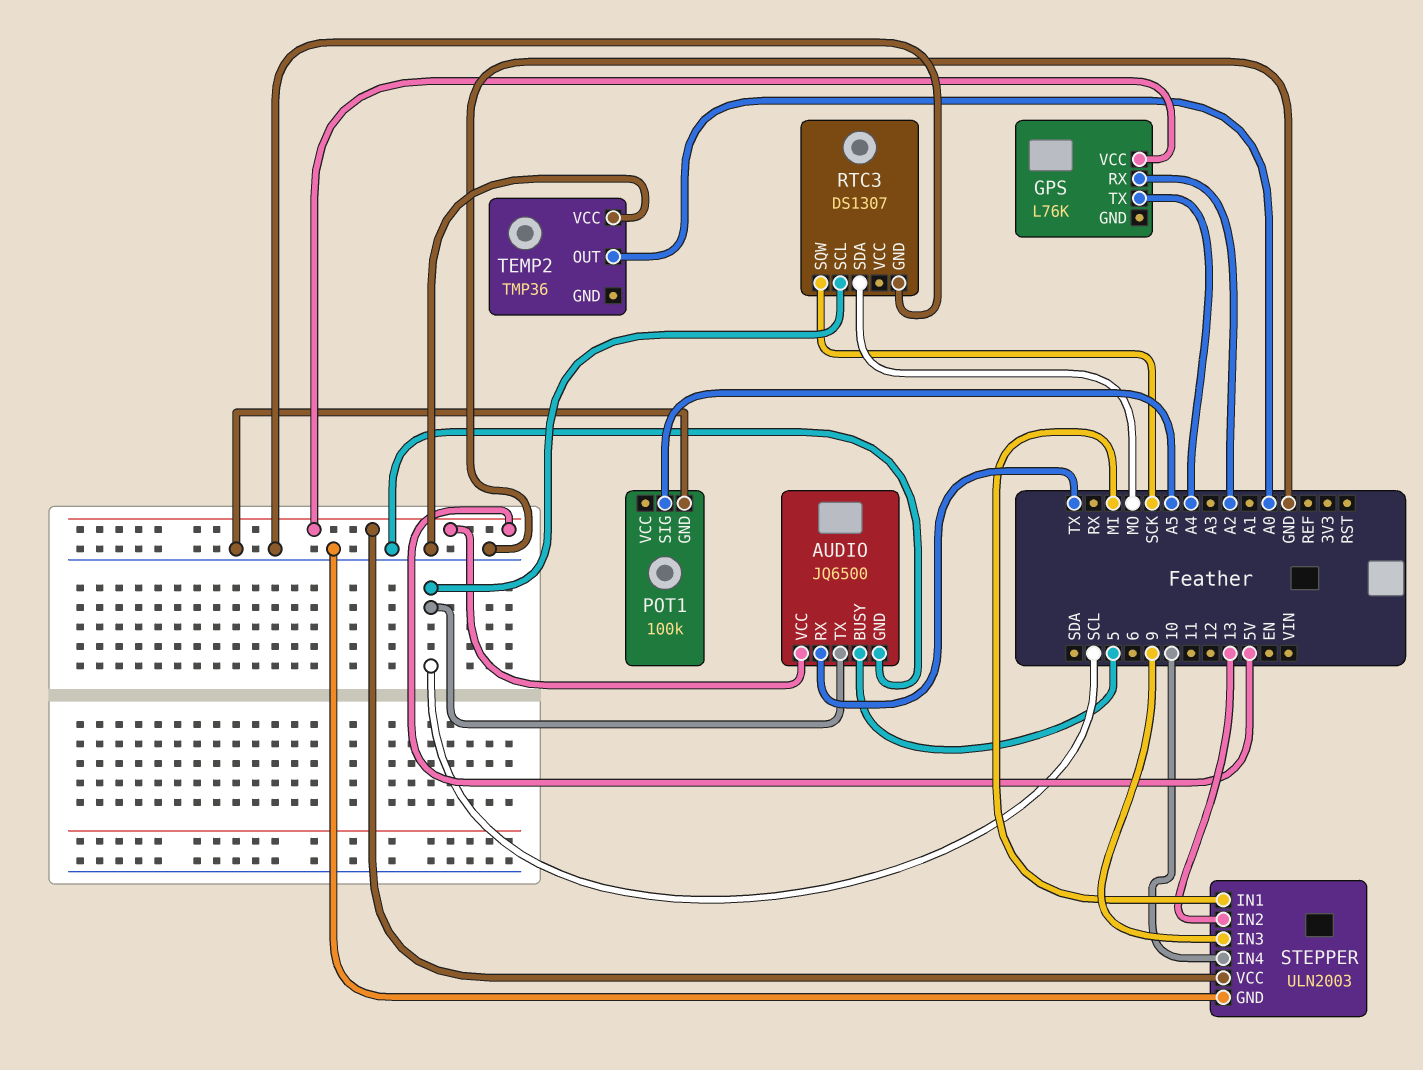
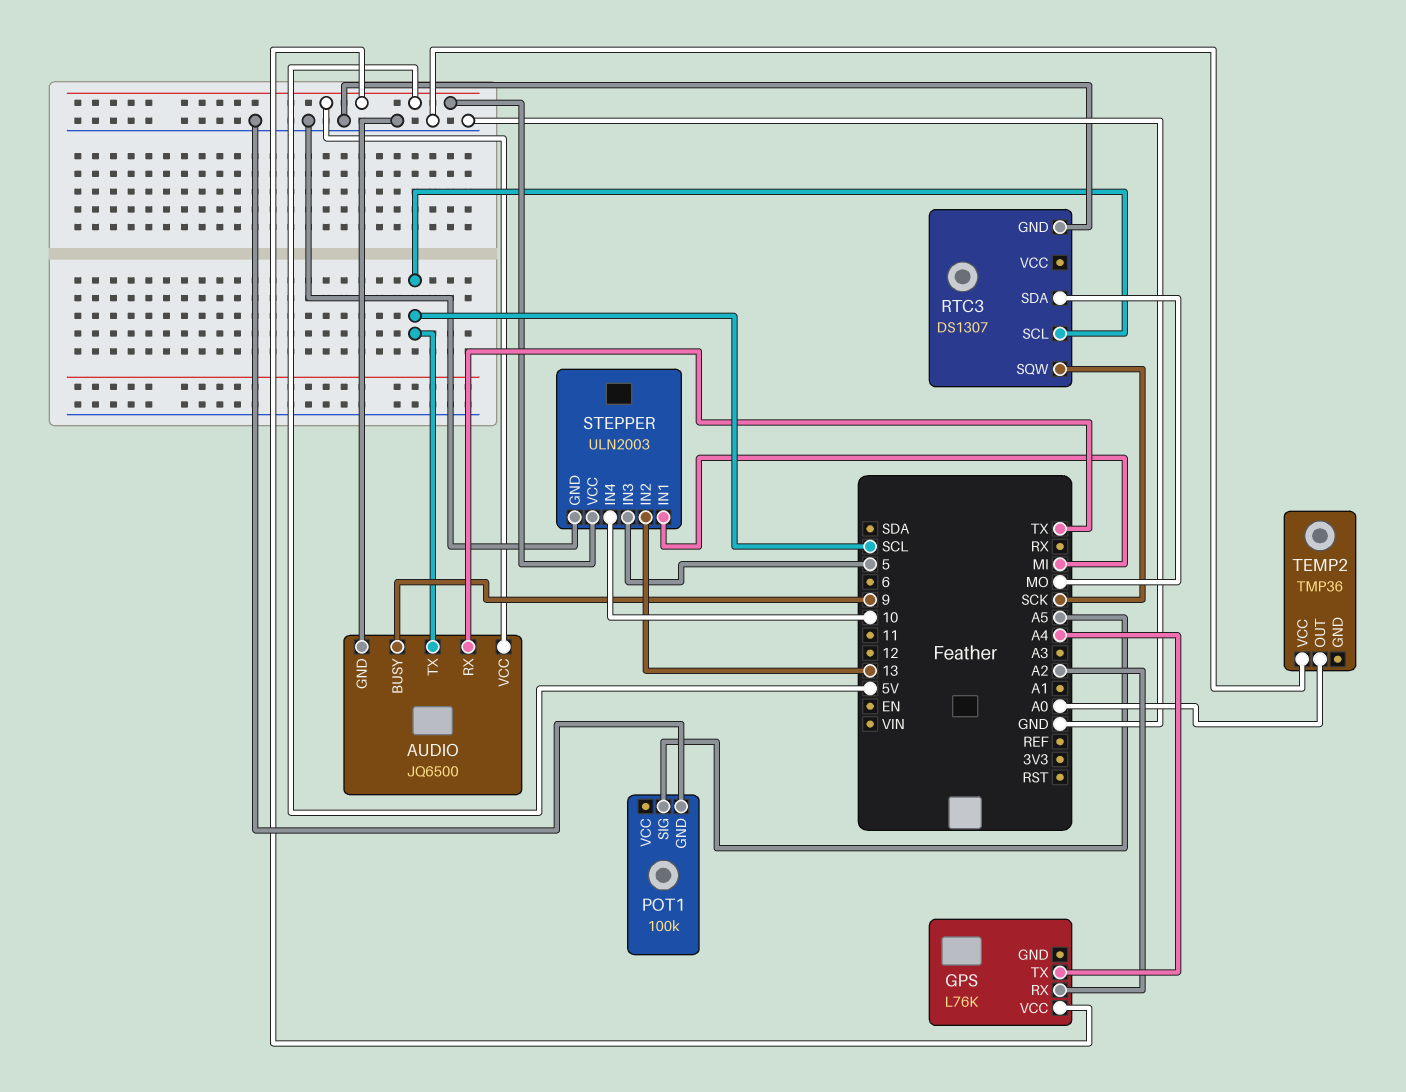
AUDIO pin BUSY: 5 -> 9
STEPPER pin IN3: 9 -> 5

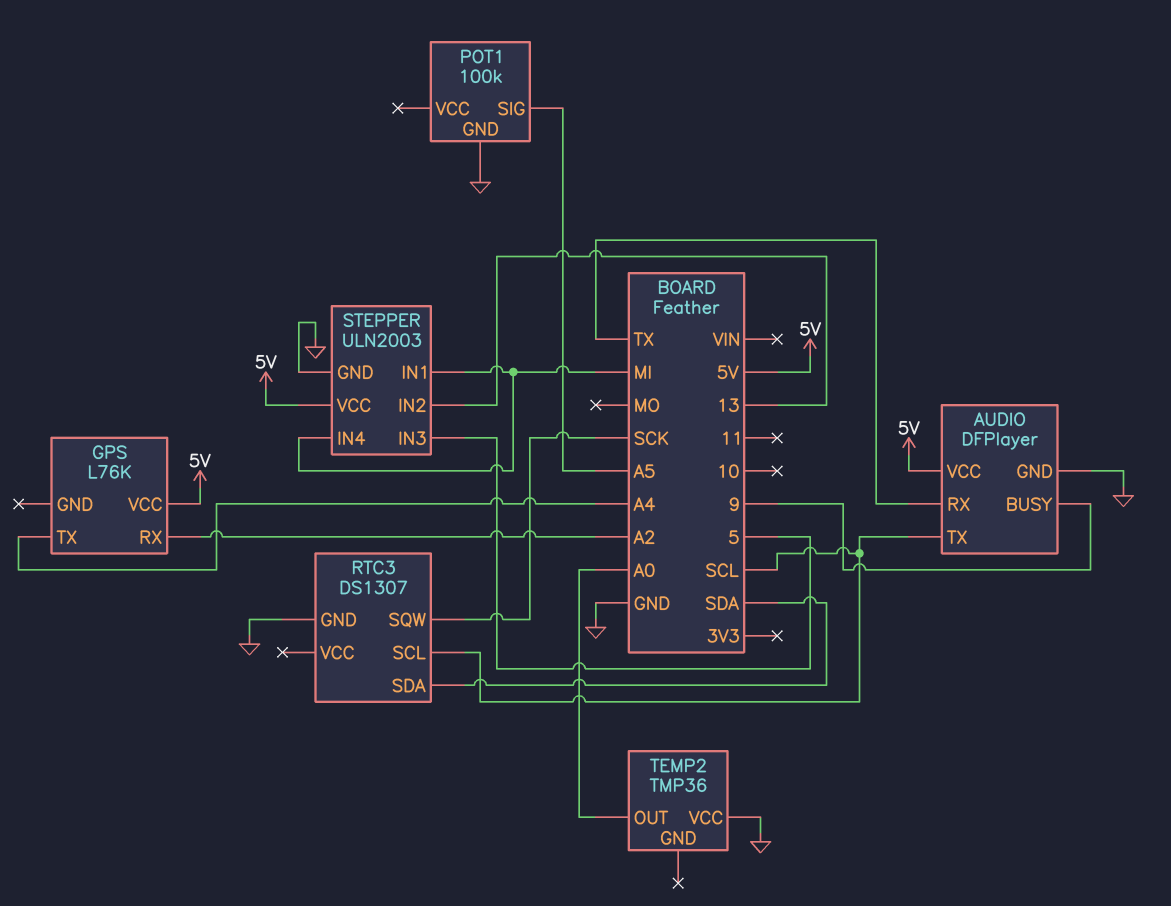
AUDIO: JQ6500 -> DFPlayer
RTC3 pin SDA: MO -> SDA
STEPPER pin IN4: 10 -> MI

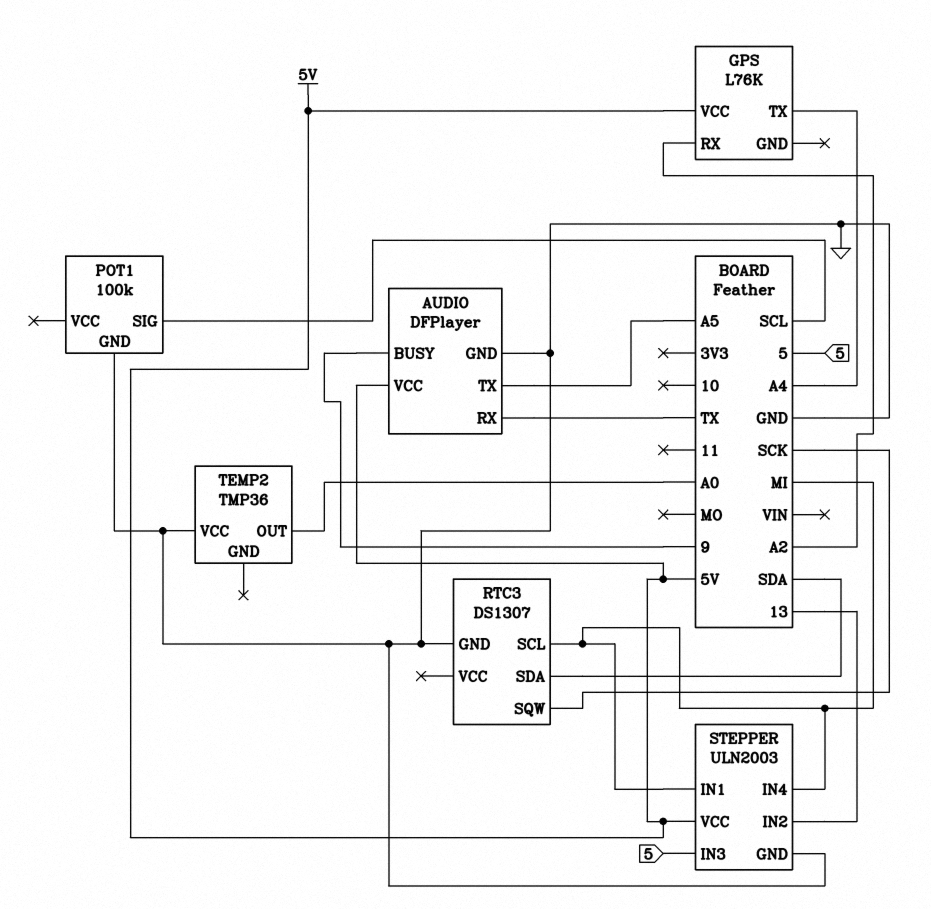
AUDIO pin TX: SCL -> A5
POT1 pin SIG: A5 -> SCL
RTC3 pin SCL: SCL -> MI

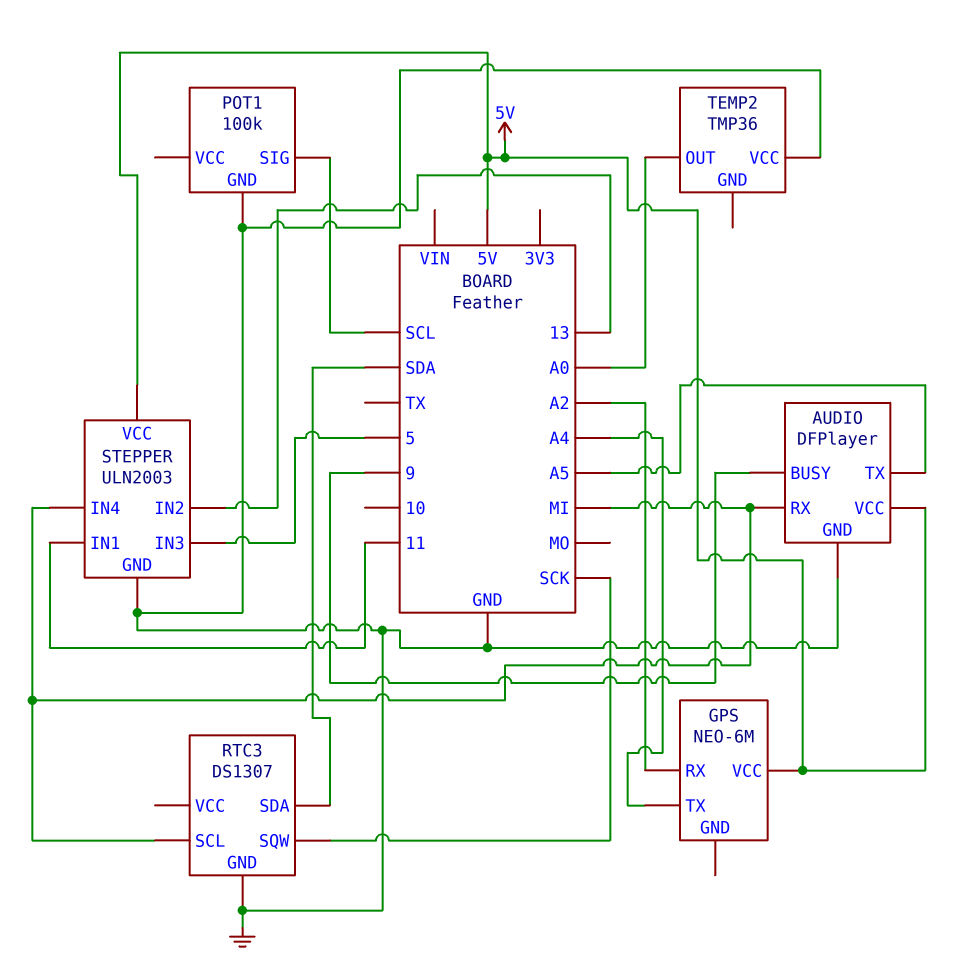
AUDIO pin RX: TX -> MI
GPS: L76K -> NEO-6M
STEPPER pin IN1: MI -> 11

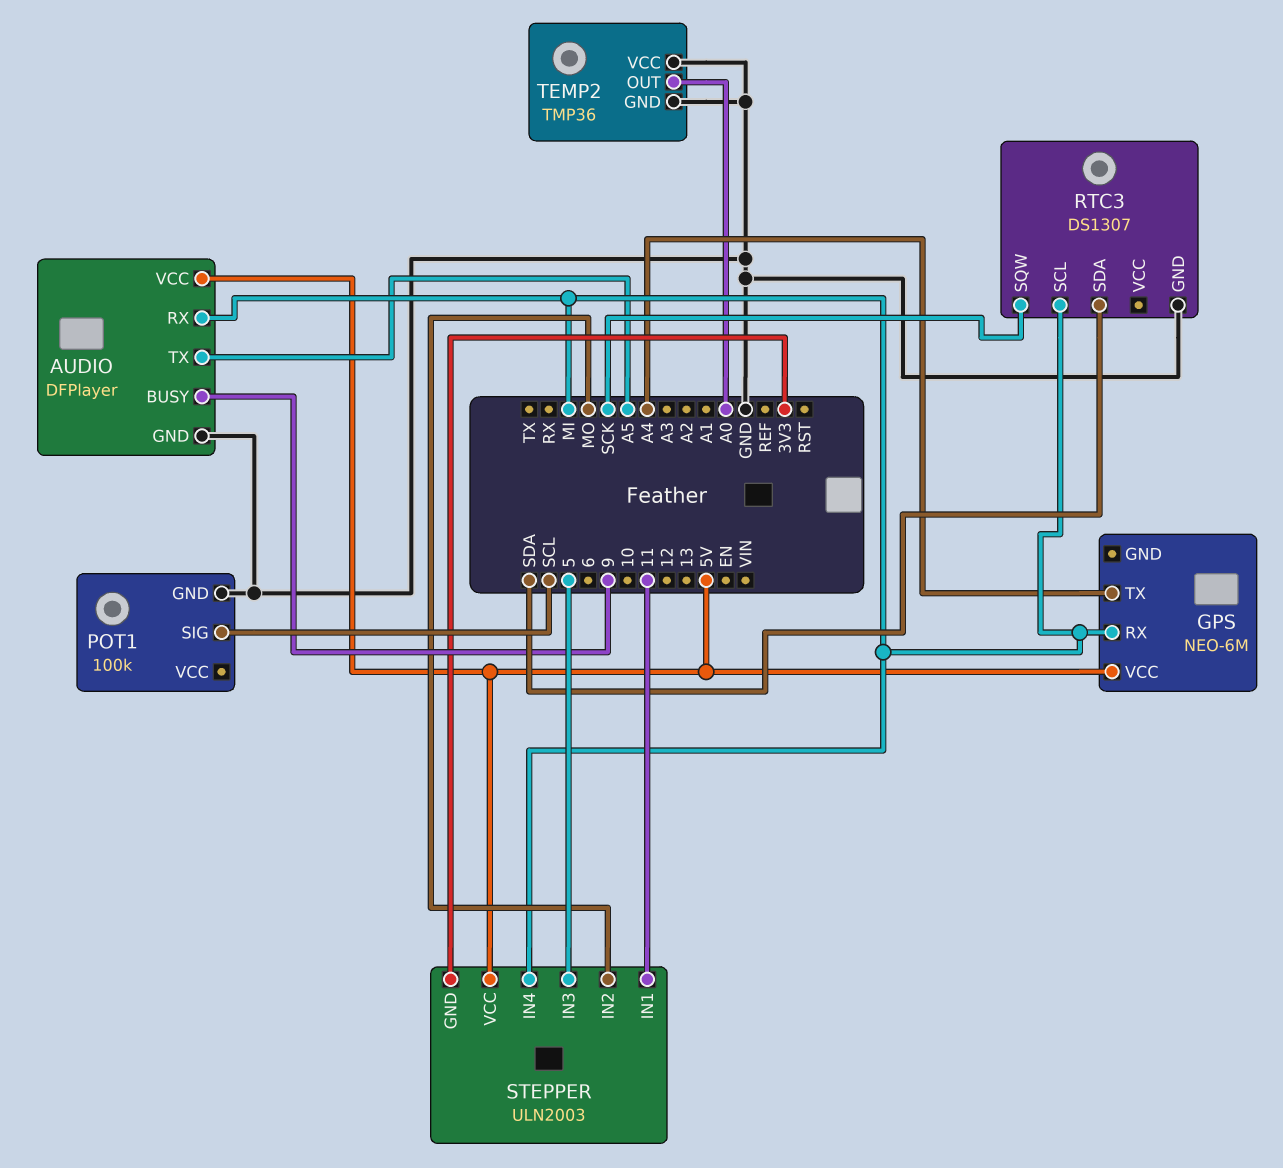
GPS pin RX: A2 -> MI
STEPPER pin GND: GND -> 3V3
STEPPER pin IN2: 13 -> MO
TEMP2 pin GND: none -> GND

